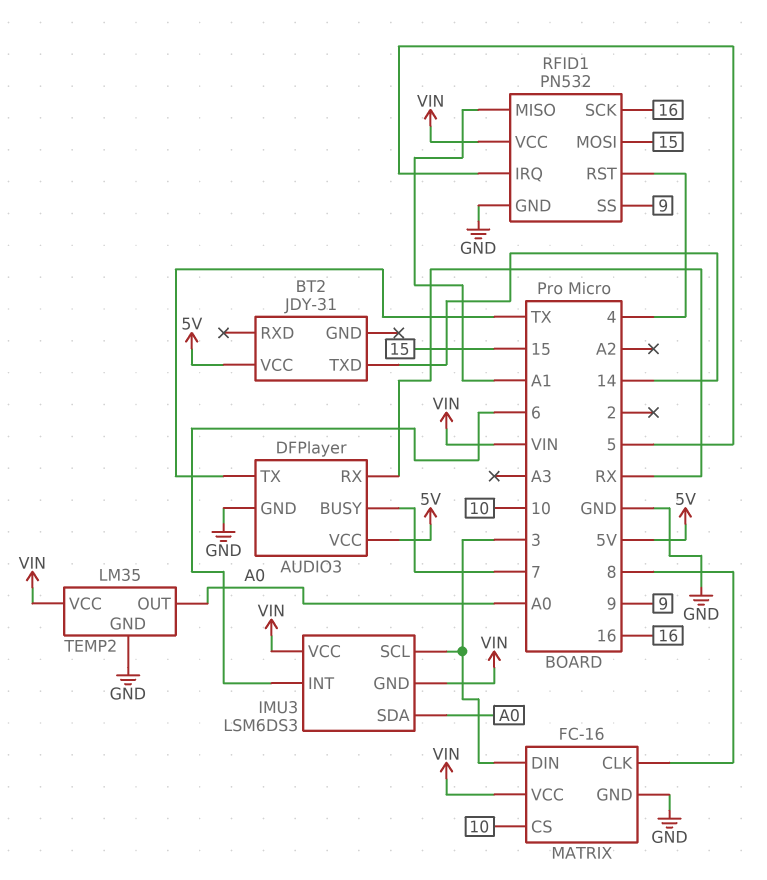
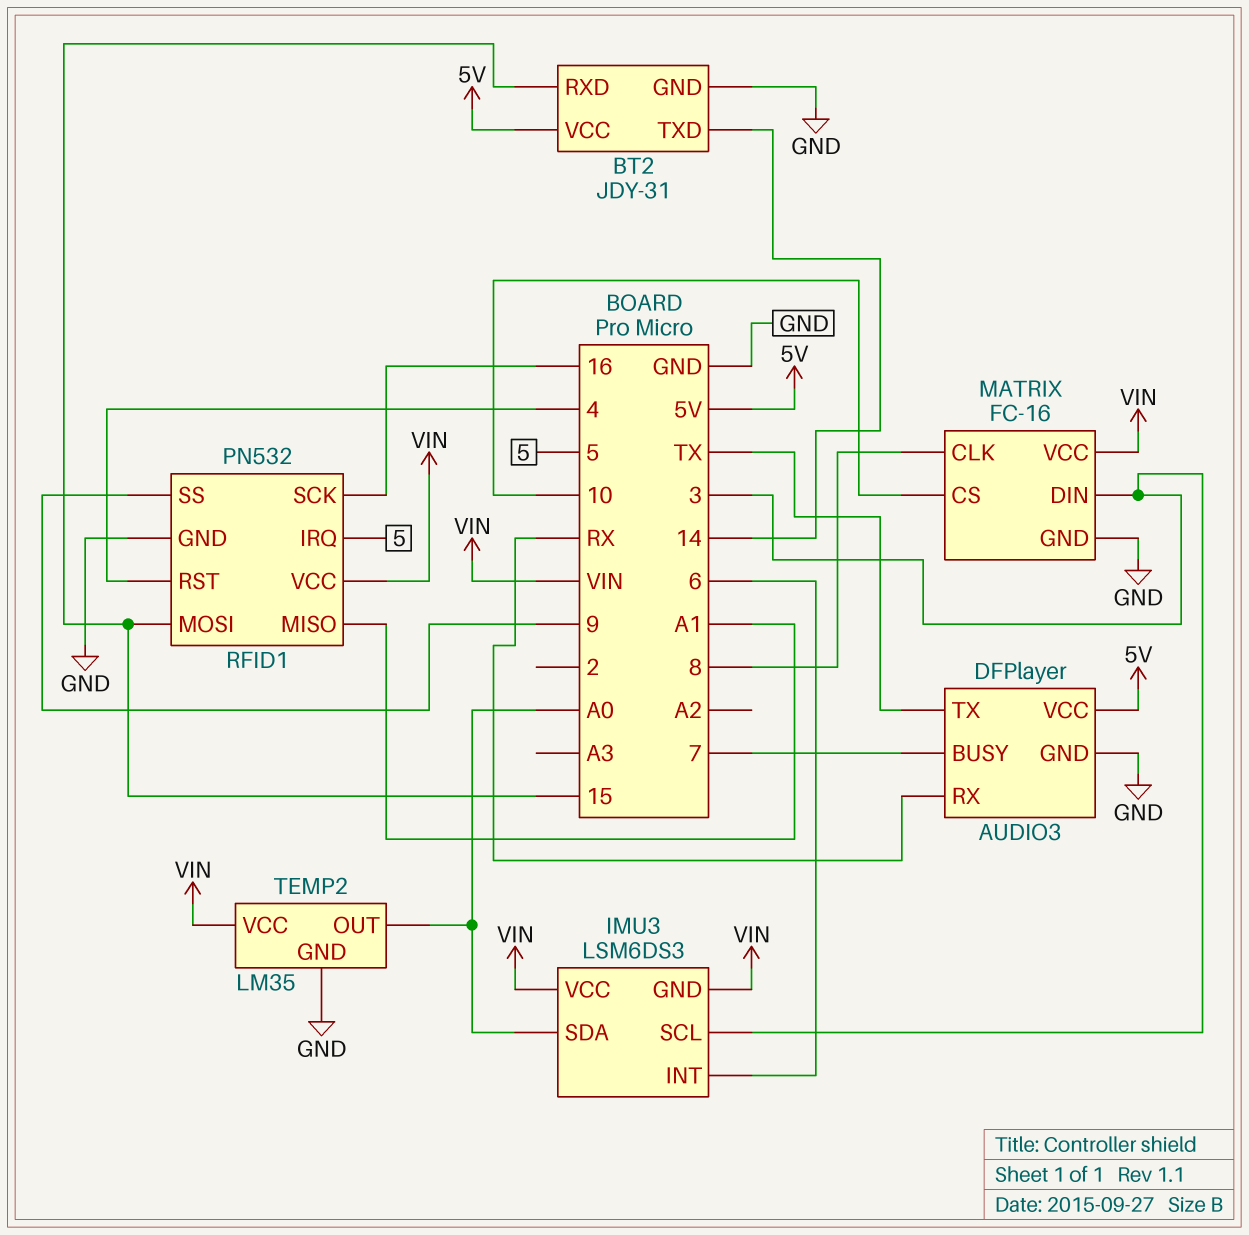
BT2 pin GND: none -> GND
BT2 pin RXD: none -> 15

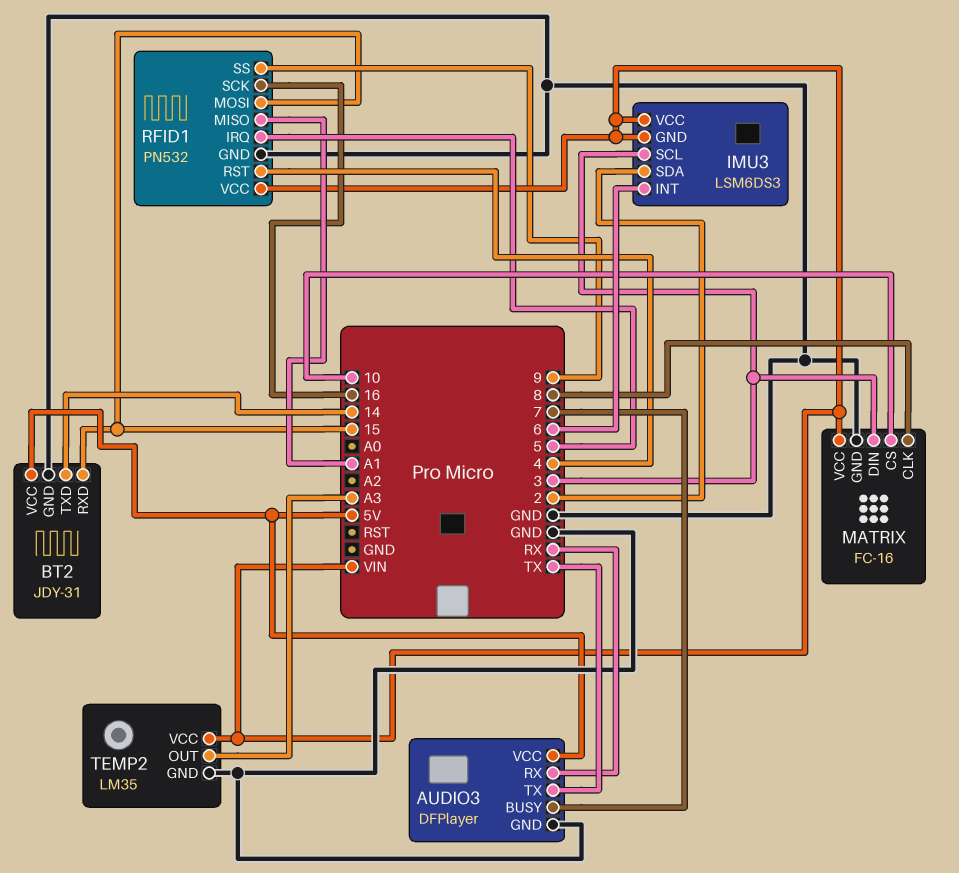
IMU3 pin SDA: A0 -> 2
TEMP2 pin OUT: A0 -> A3

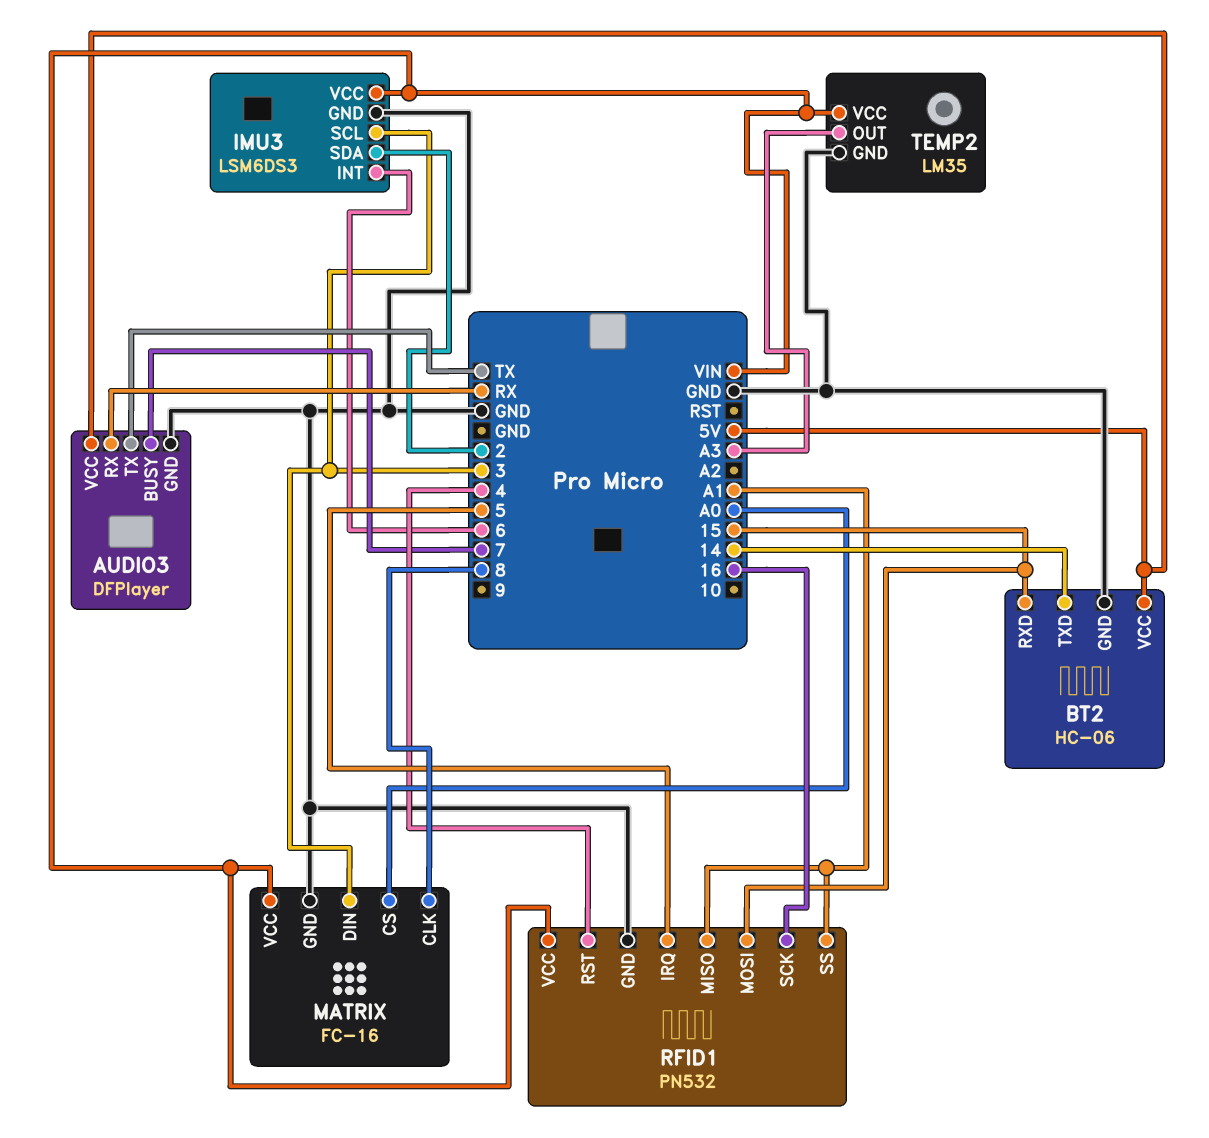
BT2: JDY-31 -> HC-06
IMU3 pin GND: VIN -> GND
MATRIX pin CS: 10 -> A0
RFID1 pin SS: 9 -> A1

